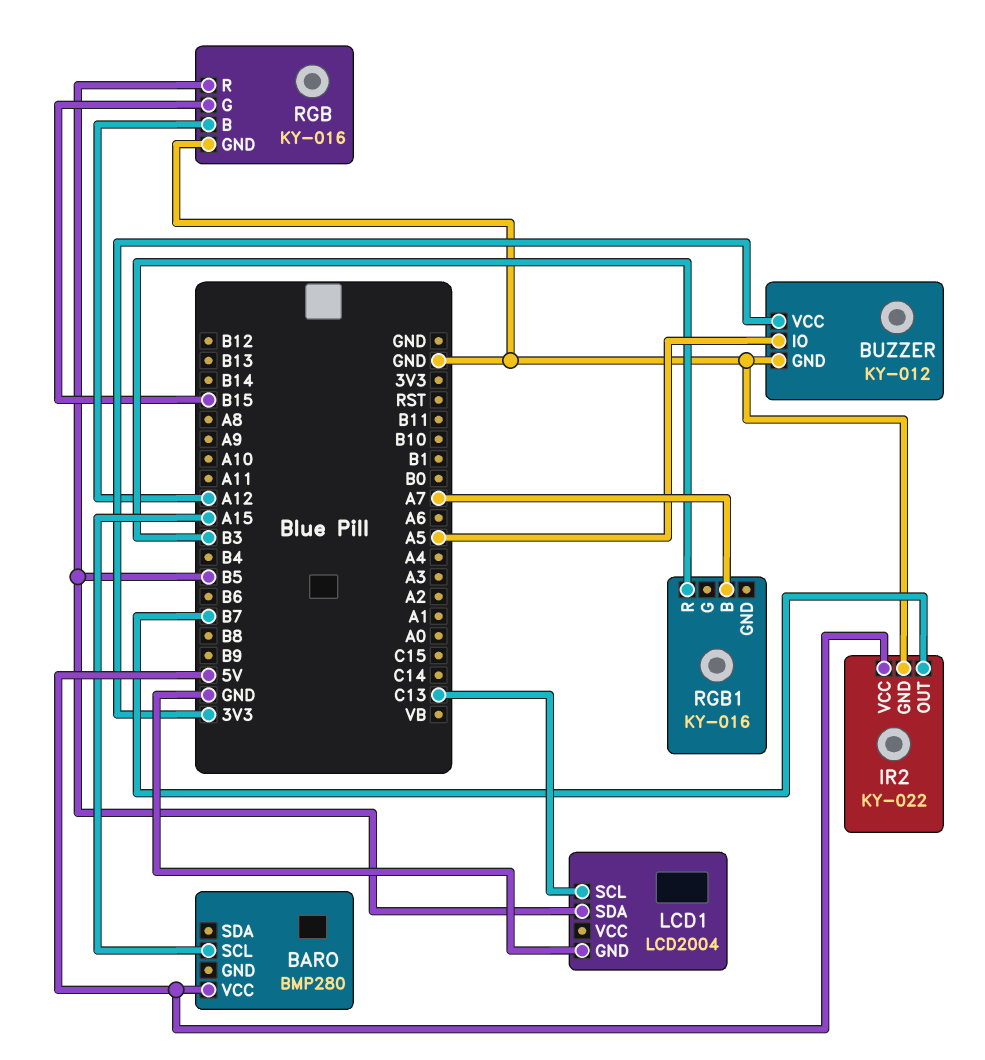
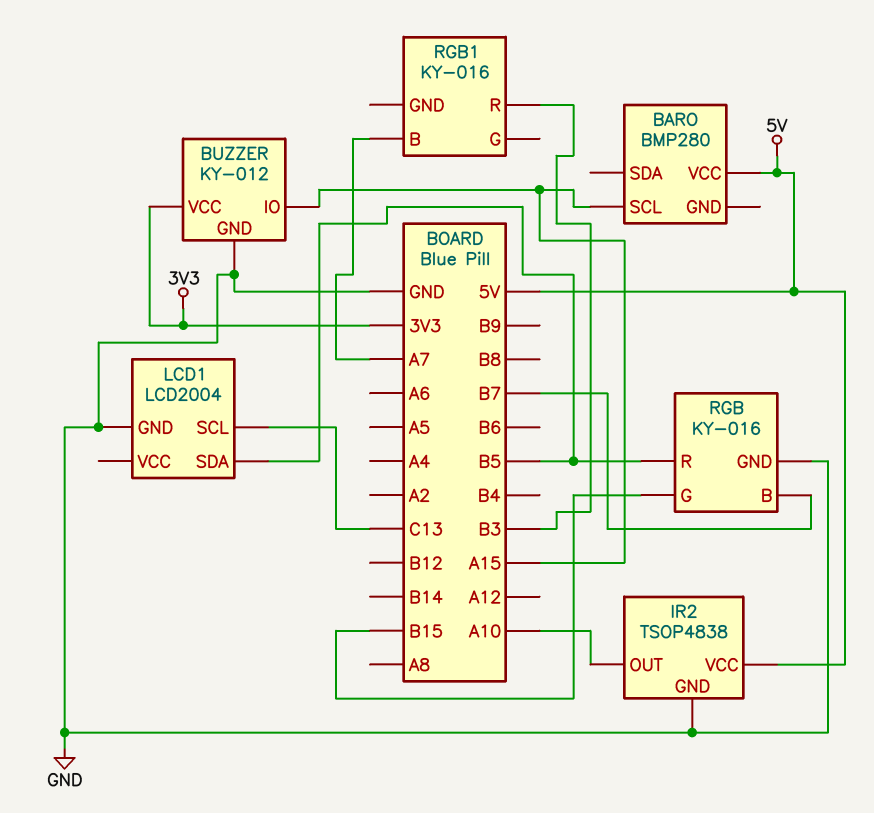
BUZZER pin IO: A5 -> A15
IR2: KY-022 -> TSOP4838
IR2 pin OUT: B7 -> A10
RGB pin B: A12 -> B7

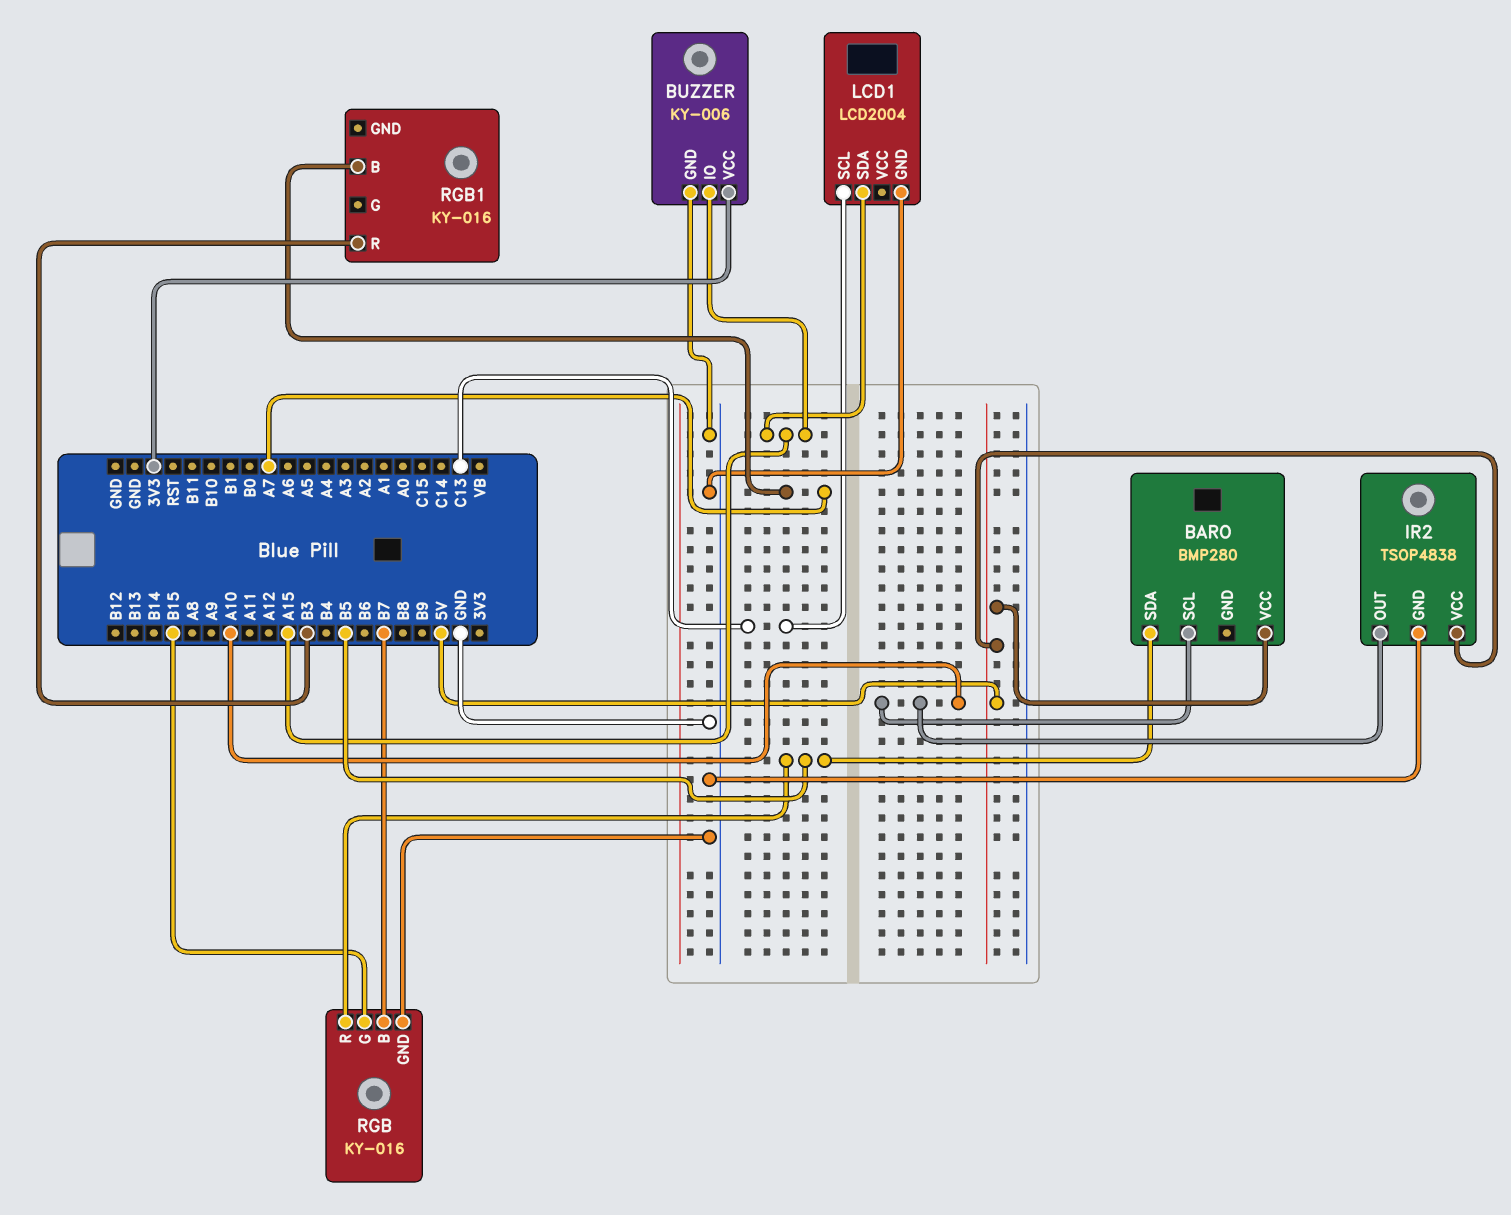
BARO pin SCL: A15 -> A10
BARO pin SDA: none -> B5
BUZZER: KY-012 -> KY-006
LCD1 pin SDA: B5 -> A15

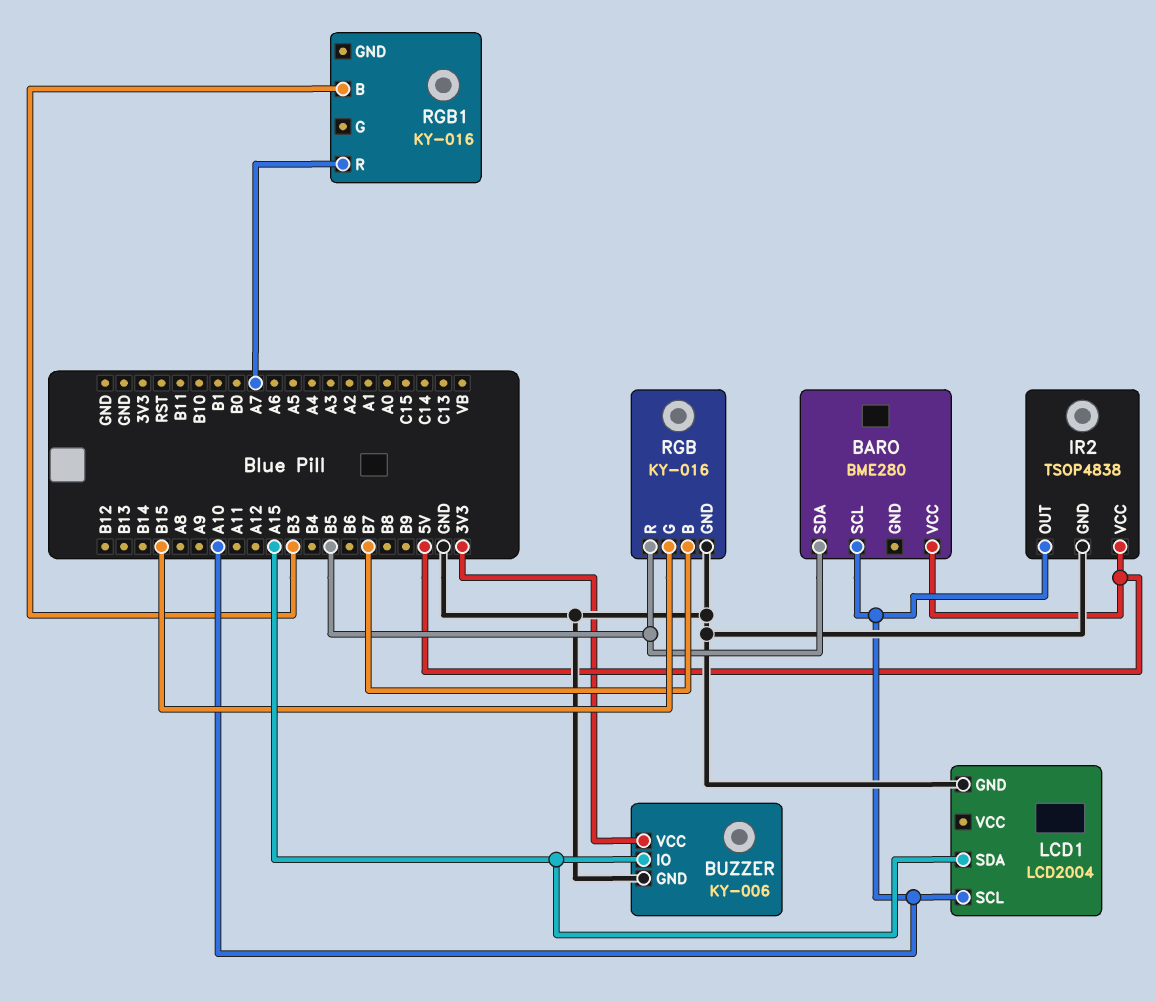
BARO: BMP280 -> BME280
LCD1 pin SCL: C13 -> A10
RGB1 pin B: A7 -> B3
RGB1 pin R: B3 -> A7

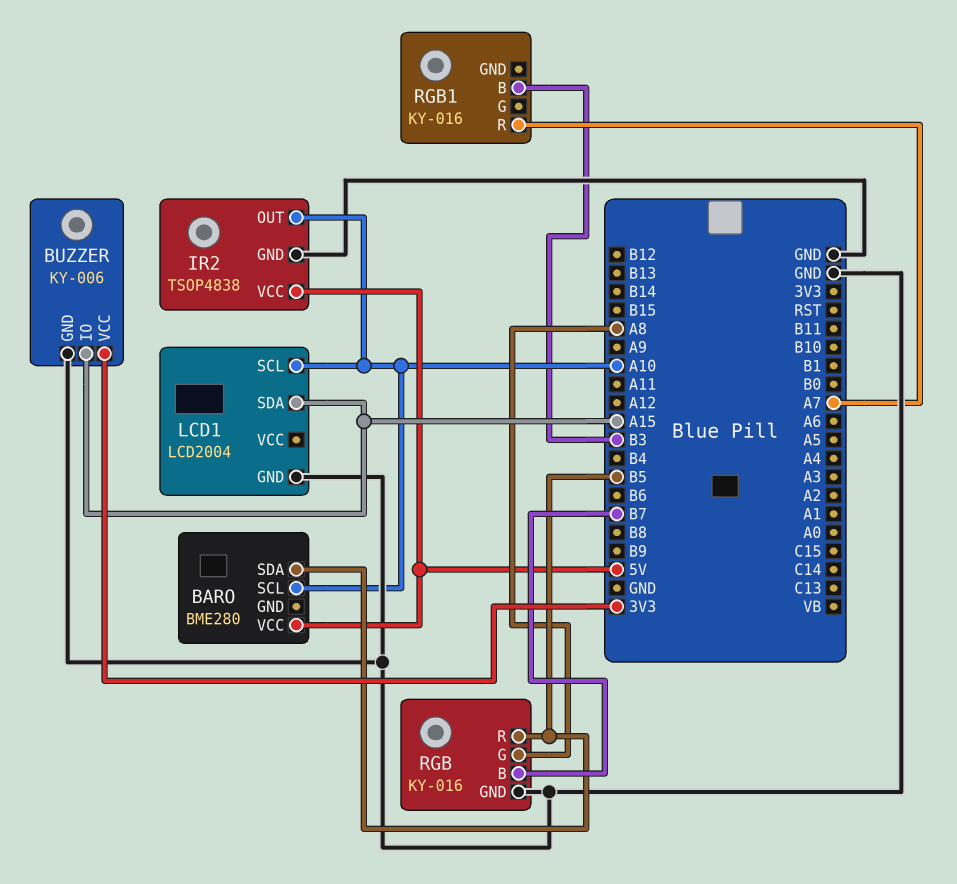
RGB pin G: B15 -> A8

